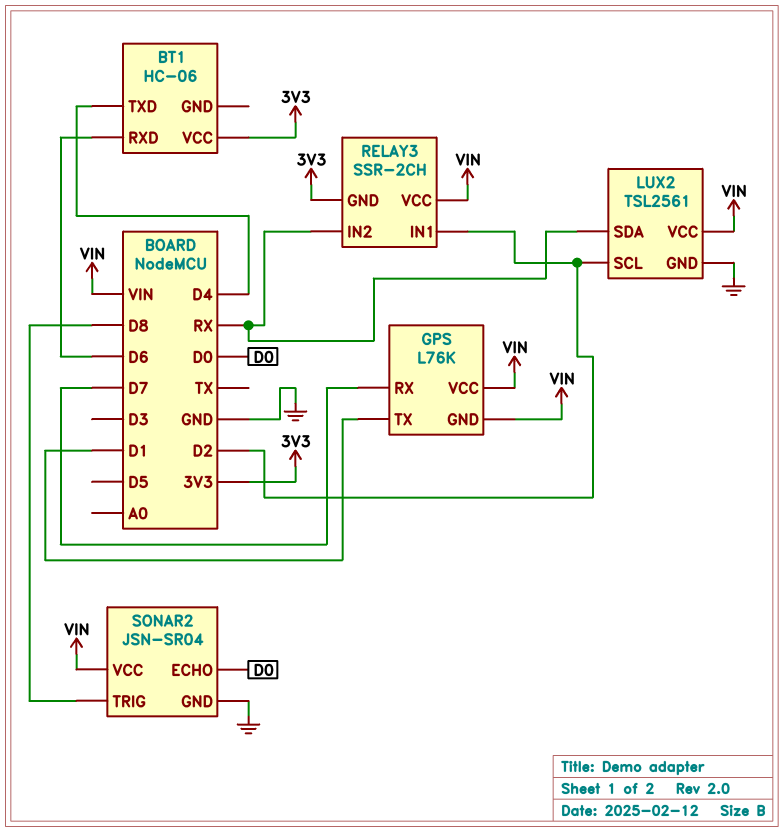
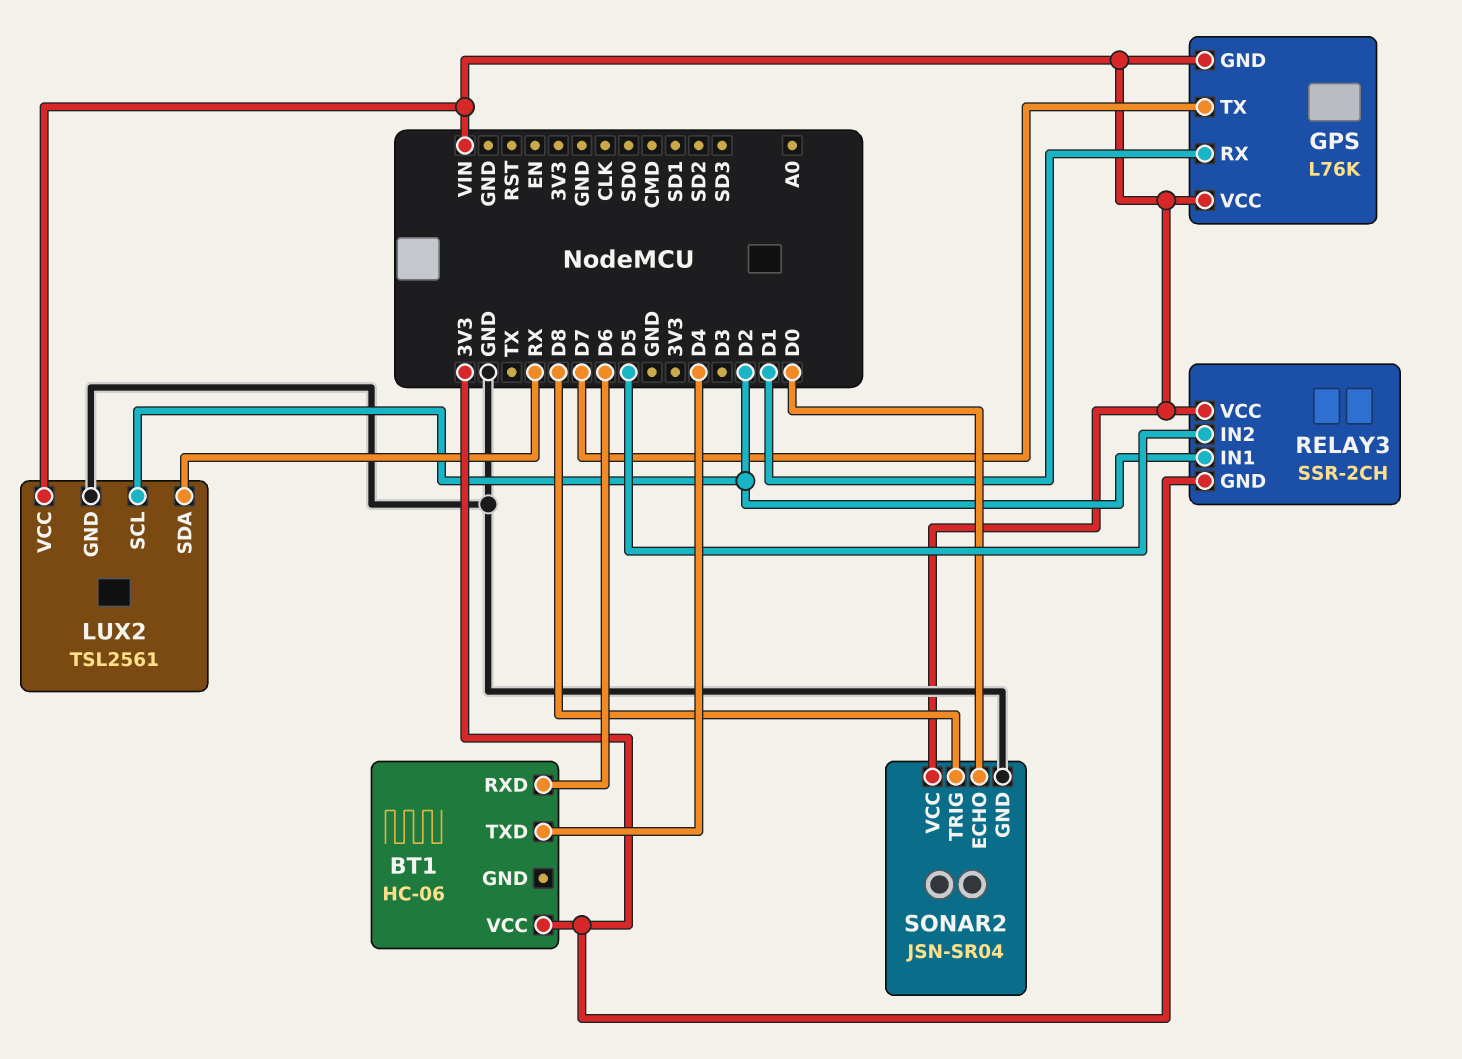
GPS pin RX: D7 -> D1
GPS pin TX: D1 -> D7
RELAY3 pin IN2: RX -> D5

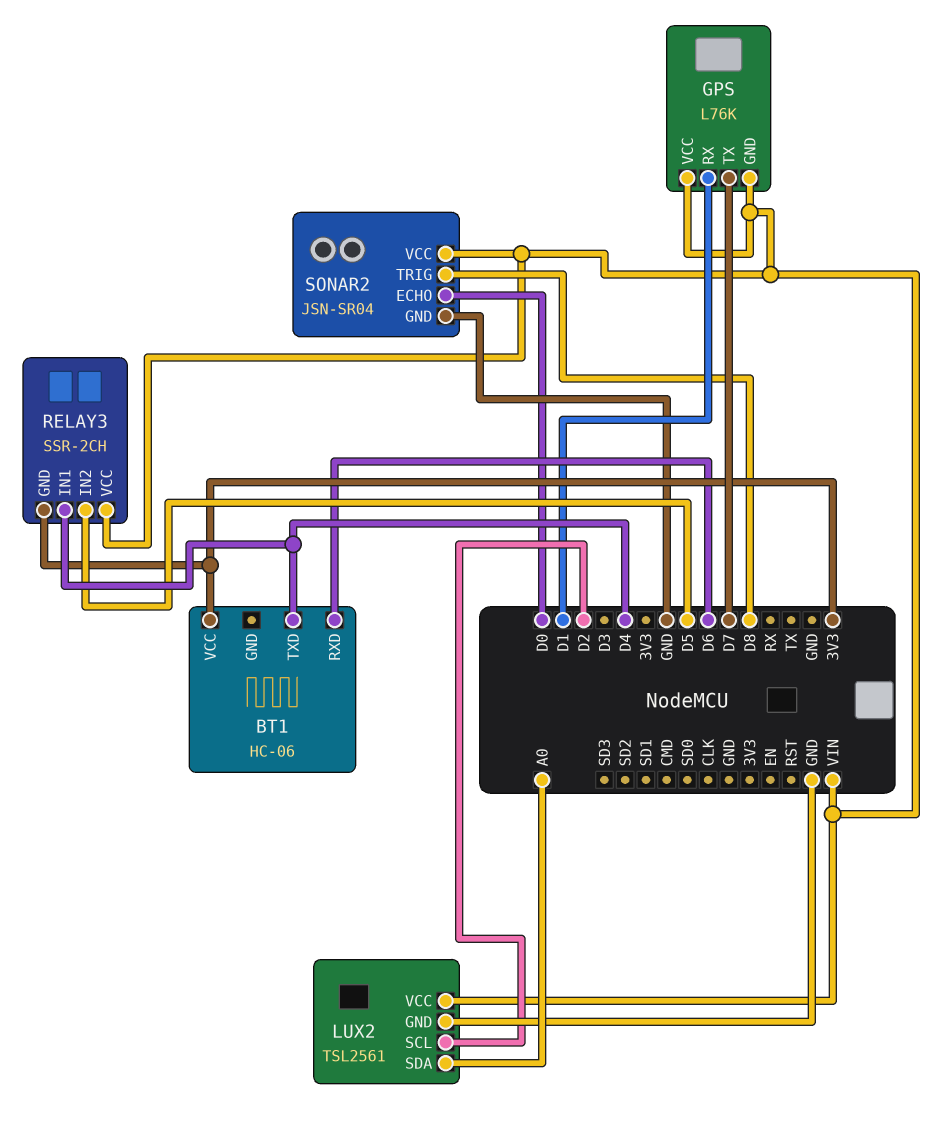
LUX2 pin SDA: RX -> A0
RELAY3 pin IN1: D2 -> D4

